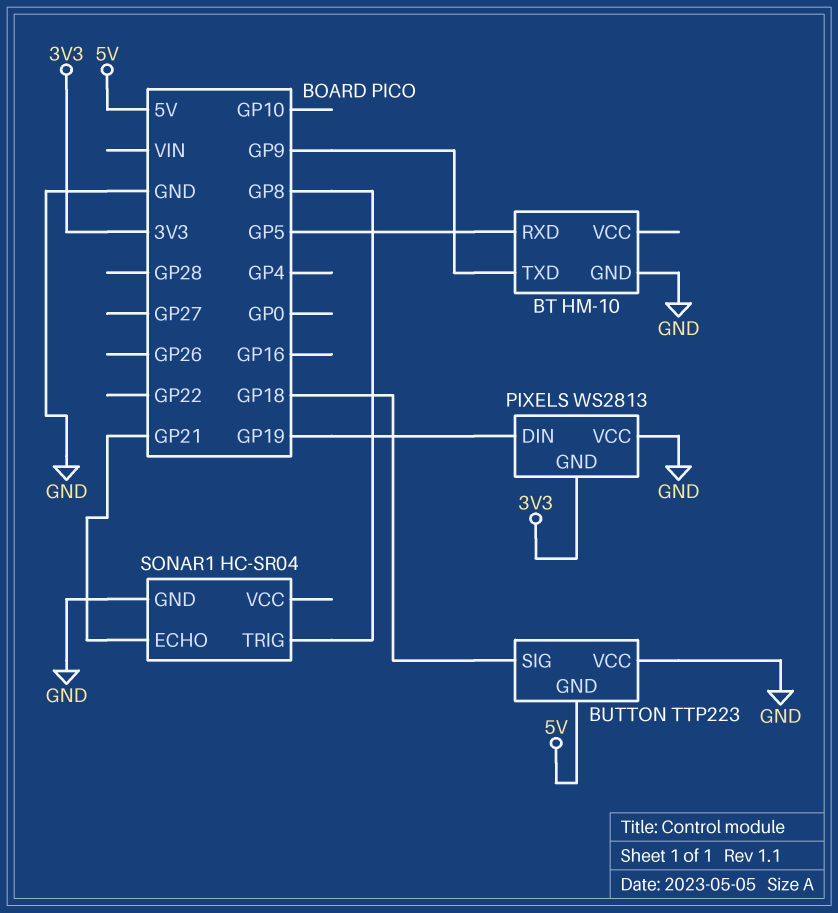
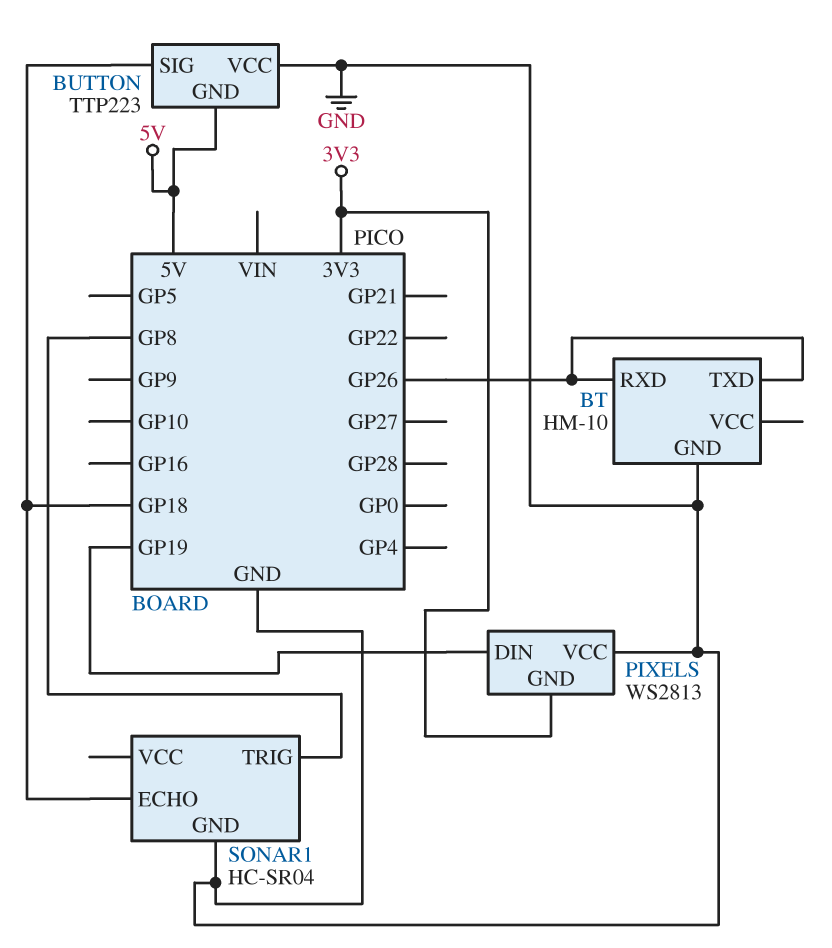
BT pin RXD: GP5 -> GP26
BT pin TXD: GP9 -> GP26
SONAR1 pin ECHO: GP21 -> GP18

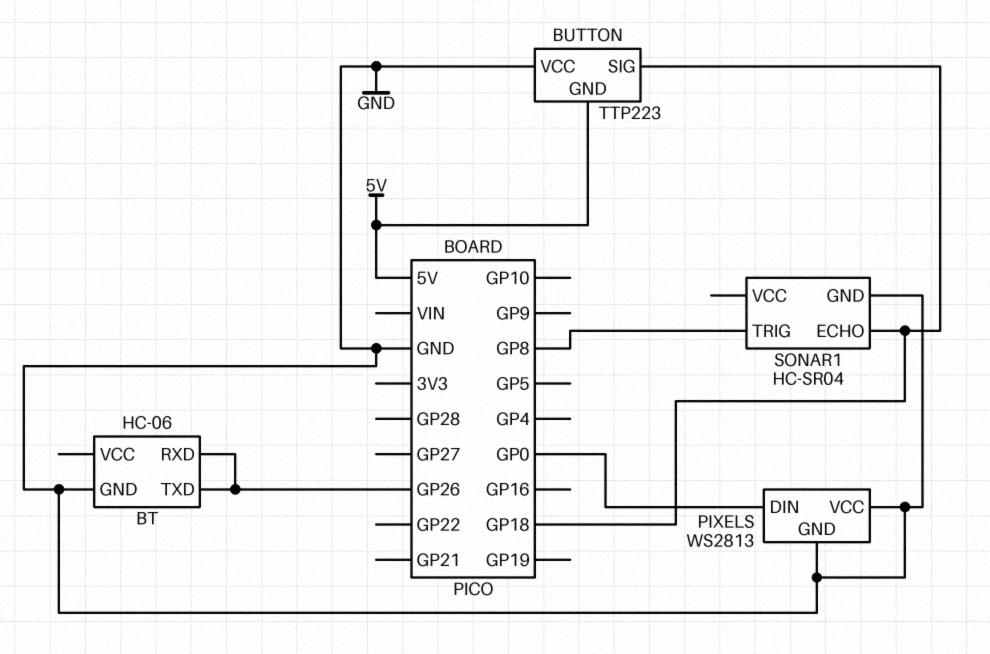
BT: HM-10 -> HC-06
PIXELS pin DIN: GP19 -> GP0
PIXELS pin GND: 3V3 -> GND

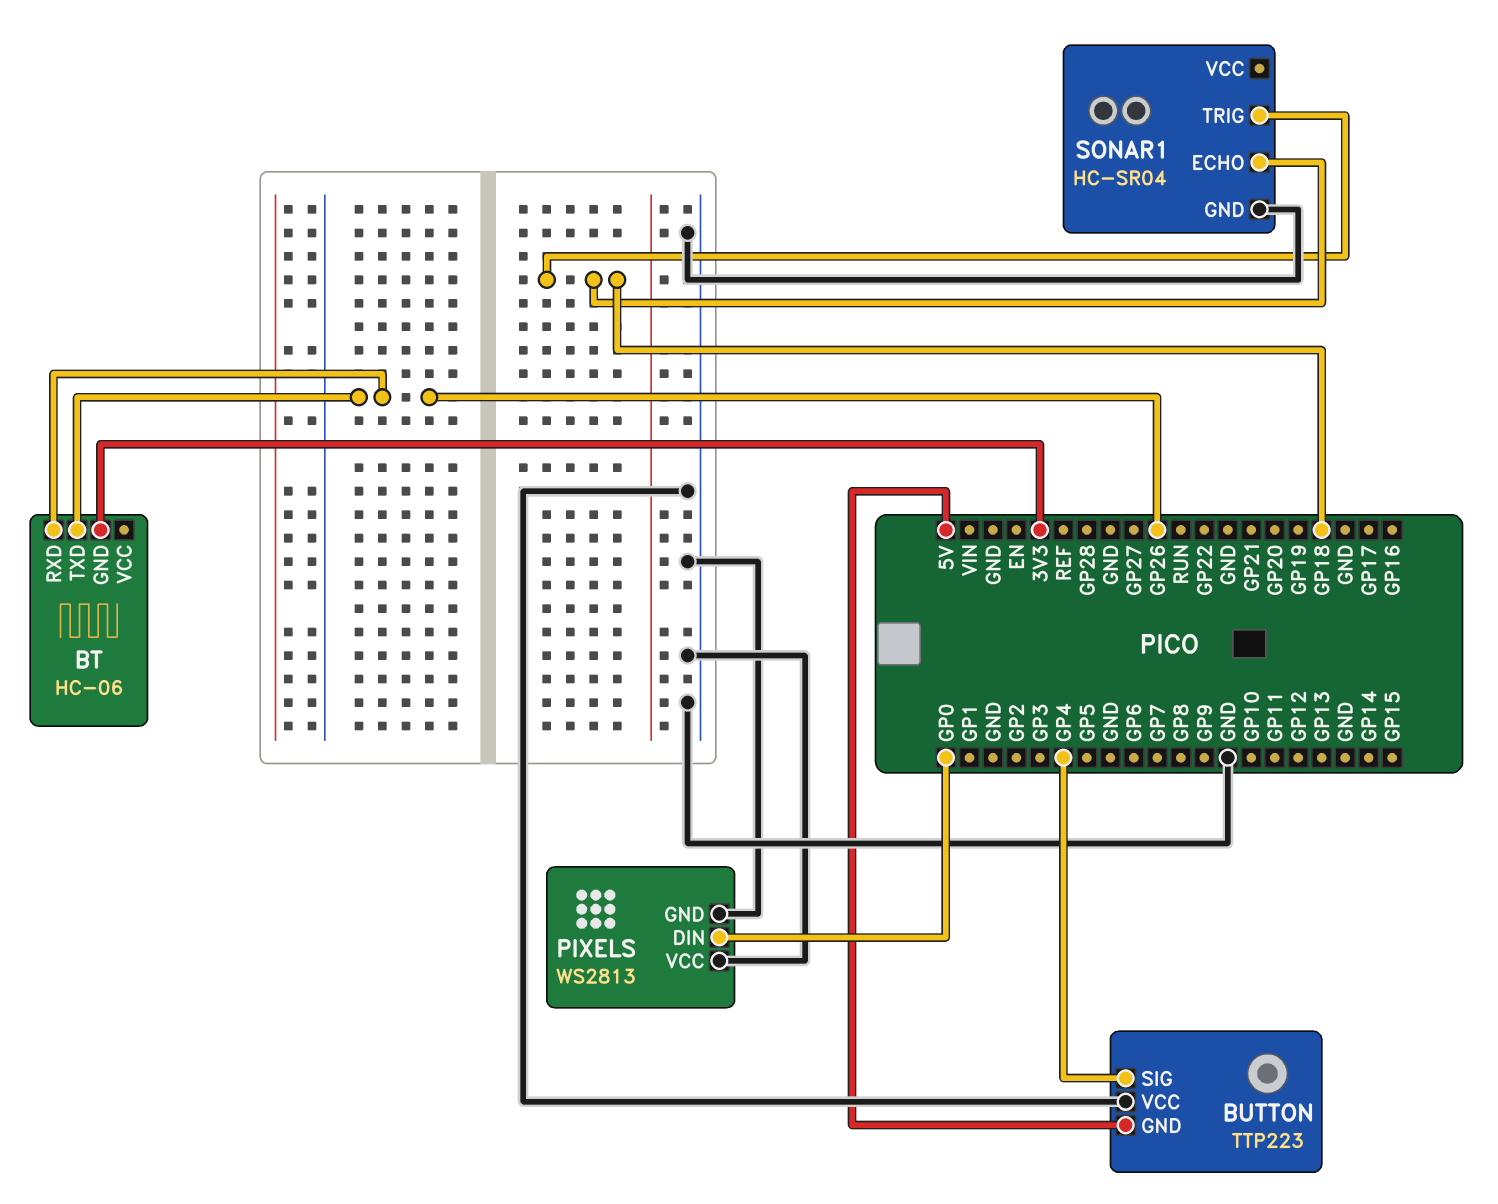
BT pin GND: GND -> 3V3
BUTTON pin SIG: GP18 -> GP4
SONAR1 pin TRIG: GP8 -> GP18

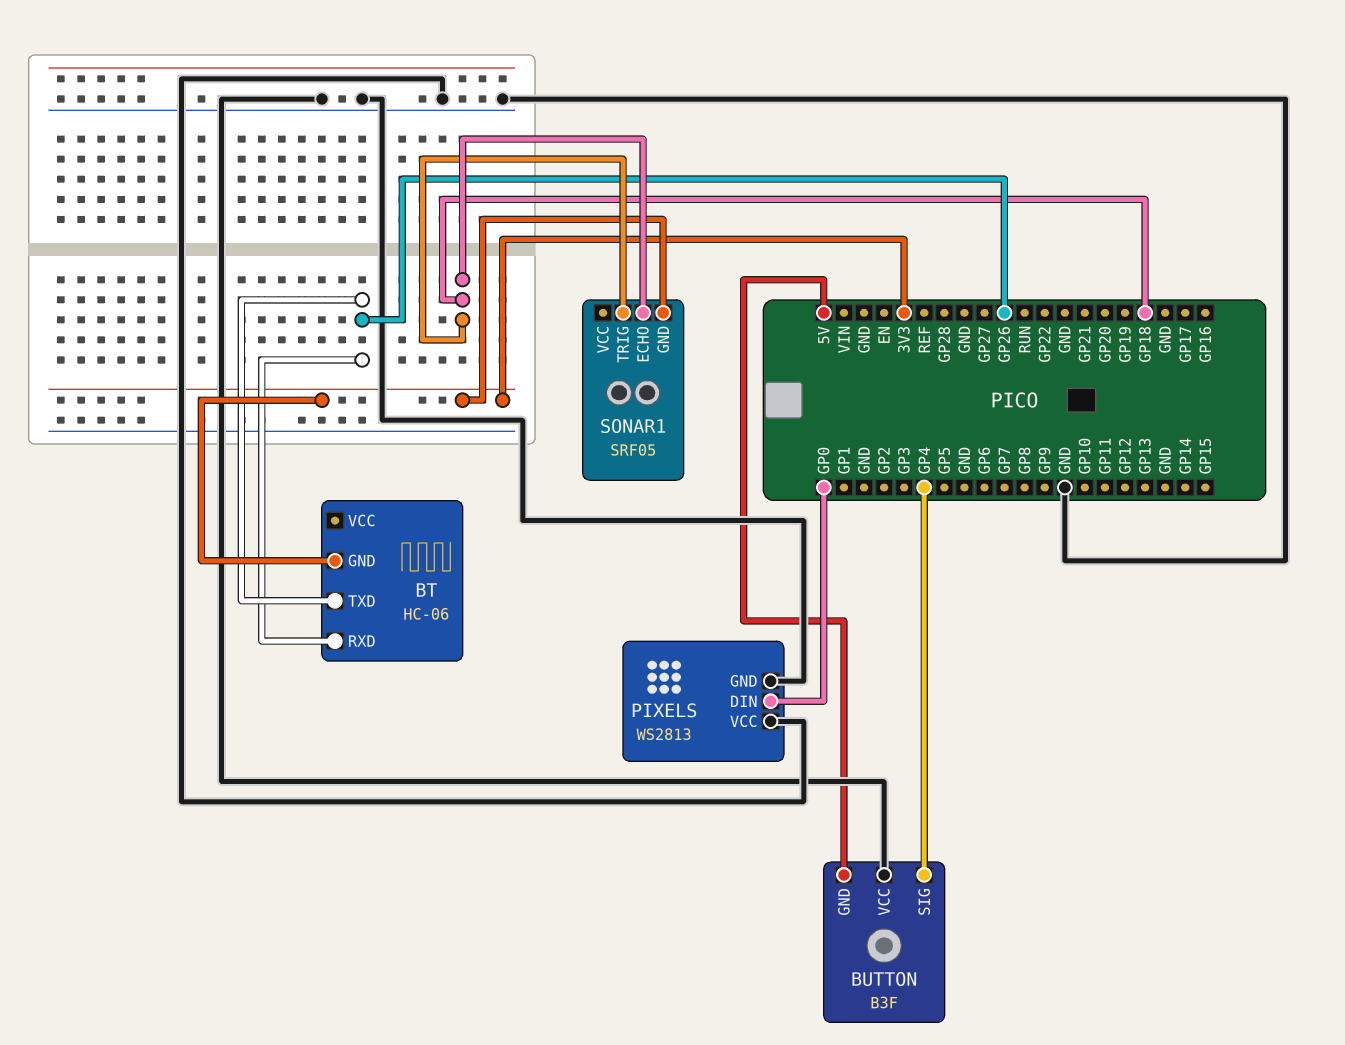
BUTTON: TTP223 -> B3F
SONAR1: HC-SR04 -> SRF05
SONAR1 pin GND: GND -> 3V3

